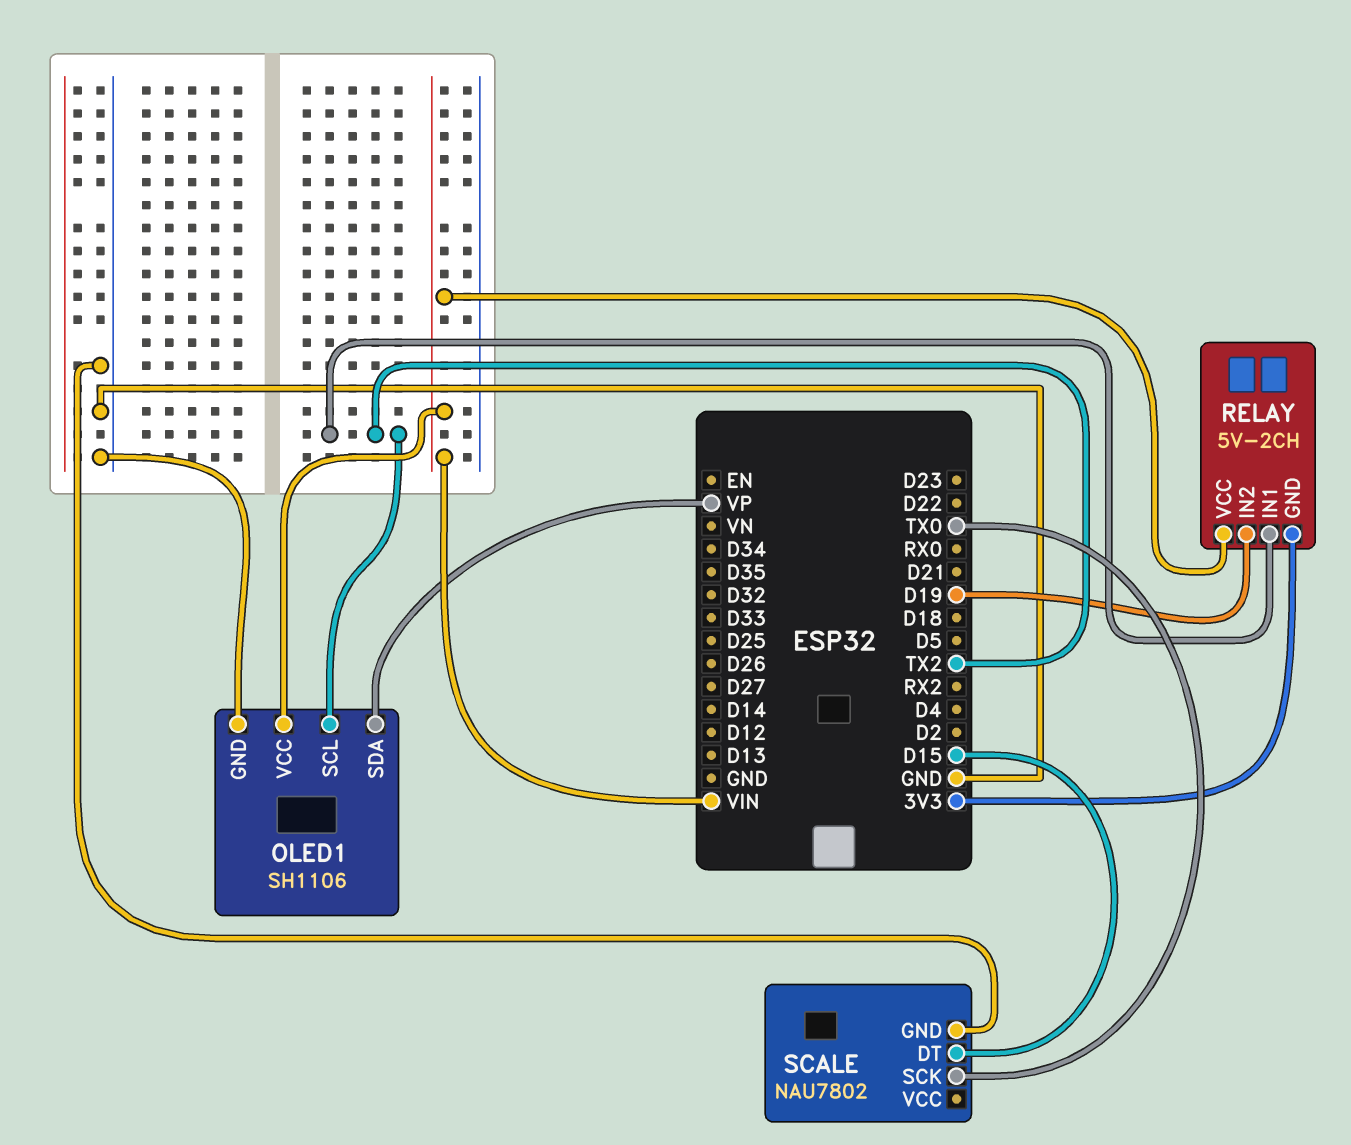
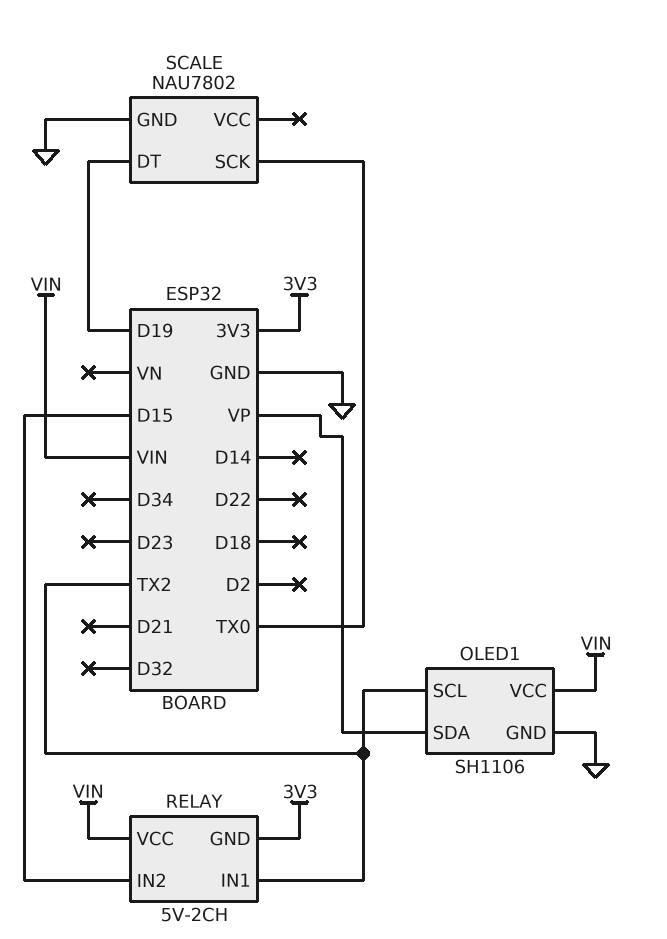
RELAY pin IN2: D19 -> D15
SCALE pin DT: D15 -> D19

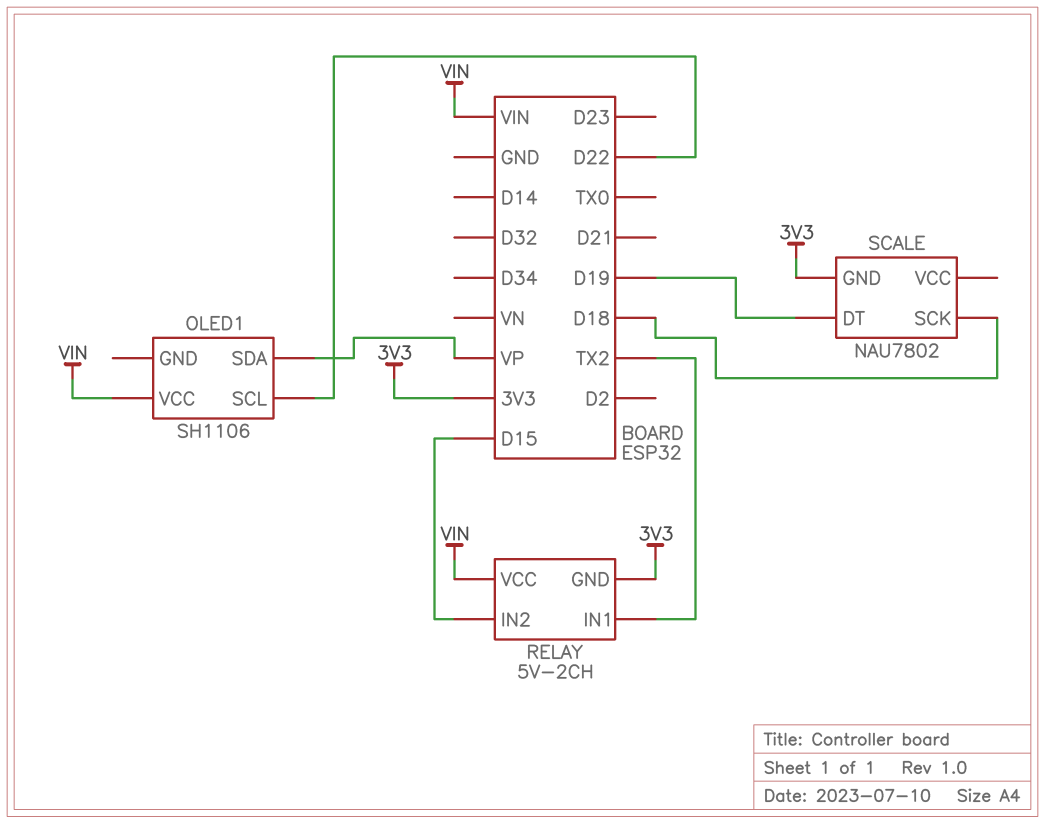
OLED1 pin GND: GND -> none
OLED1 pin SCL: TX2 -> D22
SCALE pin GND: GND -> 3V3
SCALE pin SCK: TX0 -> D18

